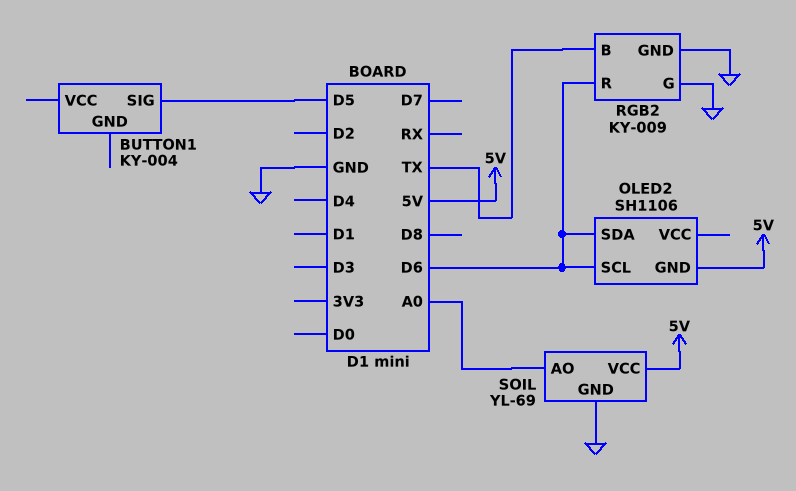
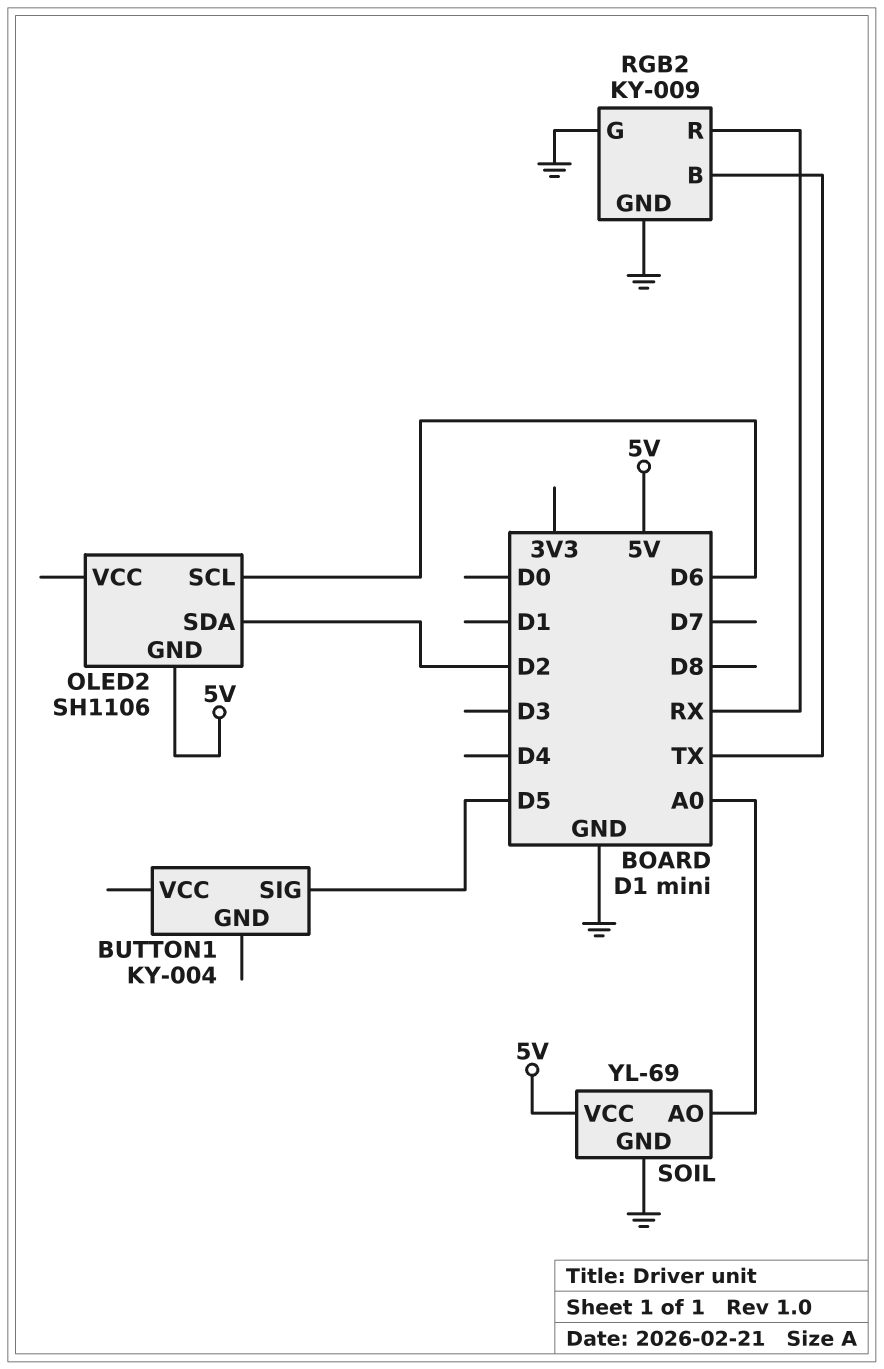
OLED2 pin SDA: D6 -> D2
RGB2 pin R: D6 -> RX

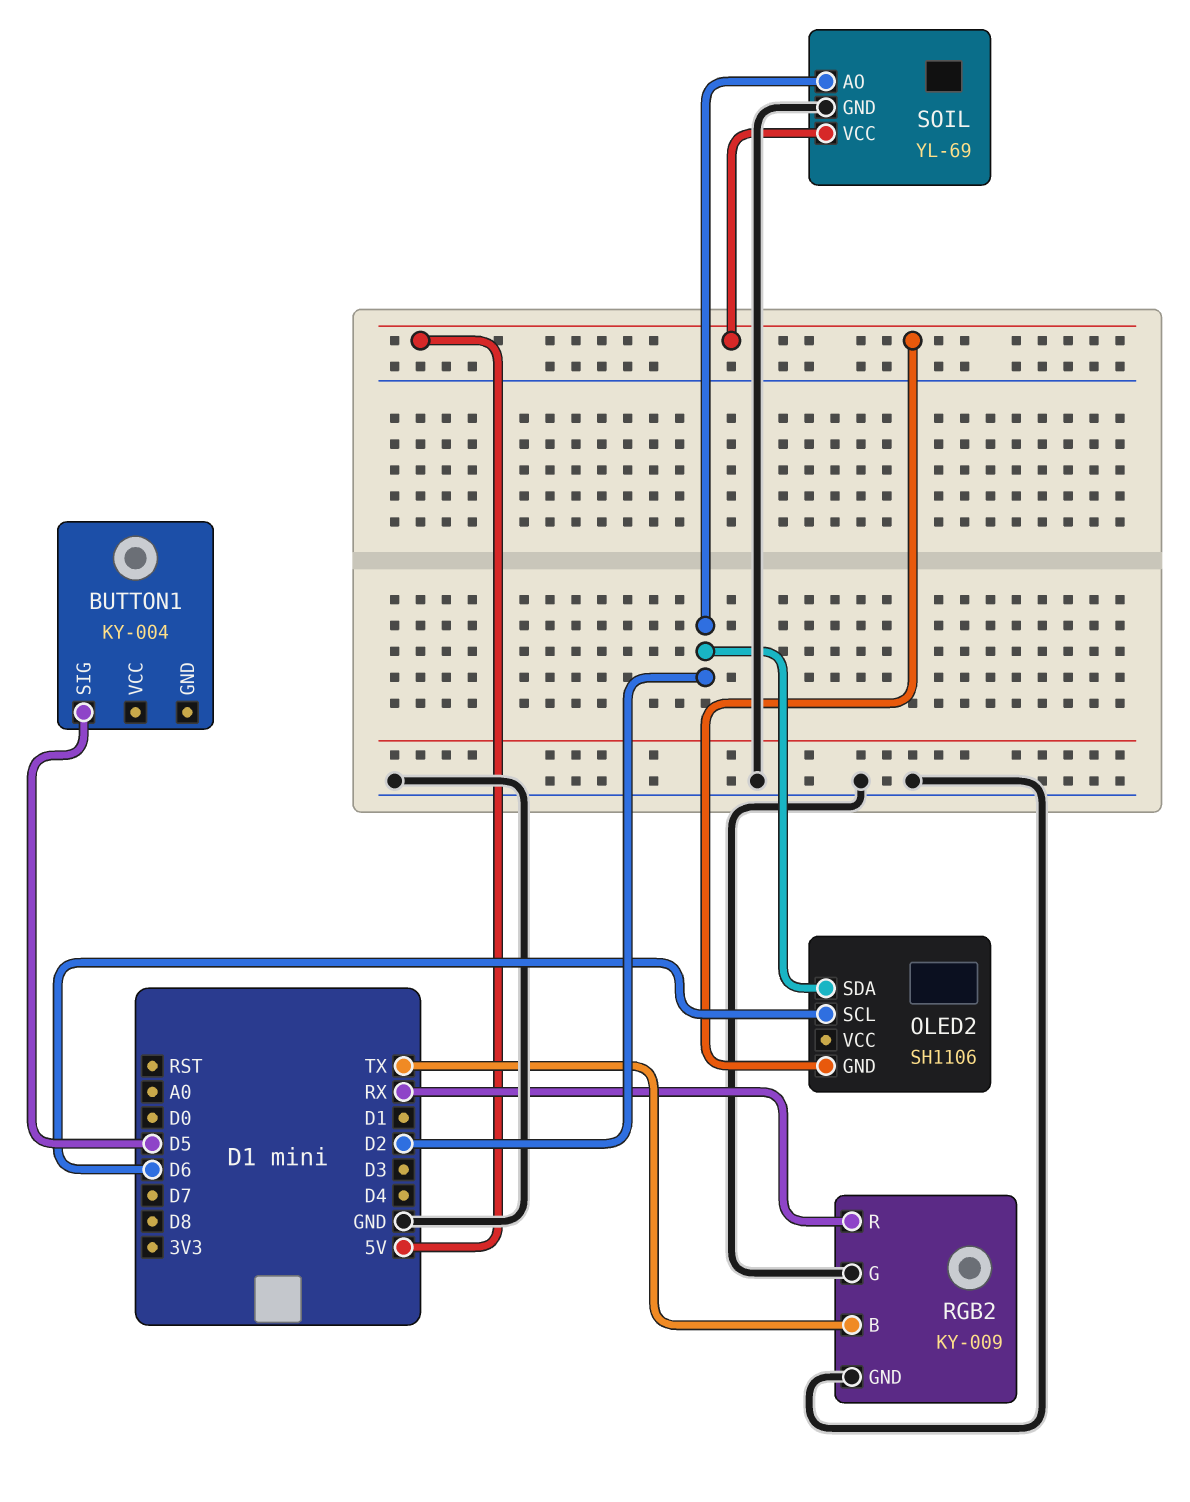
SOIL pin AO: A0 -> D2

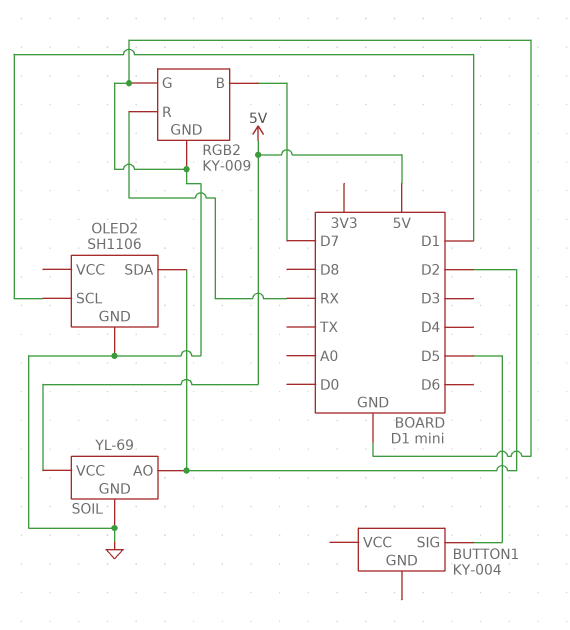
OLED2 pin GND: 5V -> GND
OLED2 pin SCL: D6 -> D1
RGB2 pin B: TX -> D7

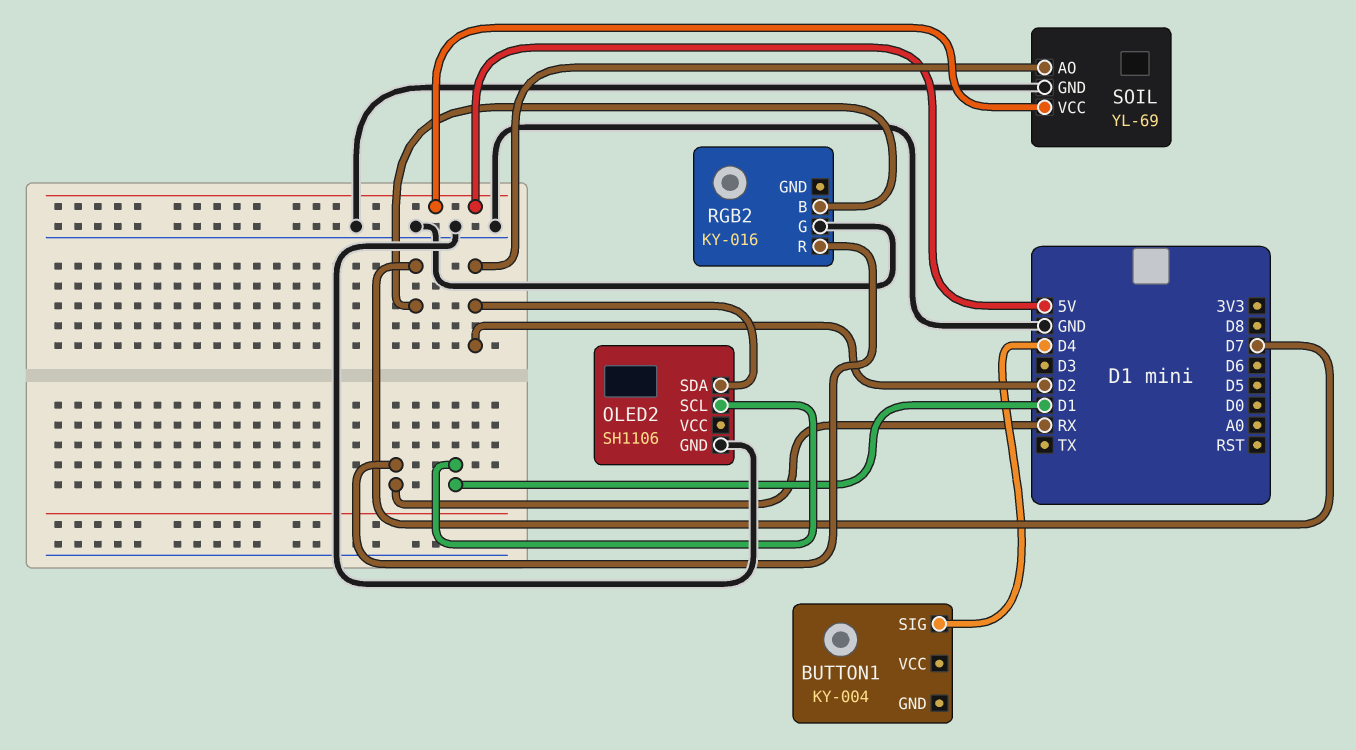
BUTTON1 pin SIG: D5 -> D4
RGB2: KY-009 -> KY-016
RGB2 pin GND: GND -> none

